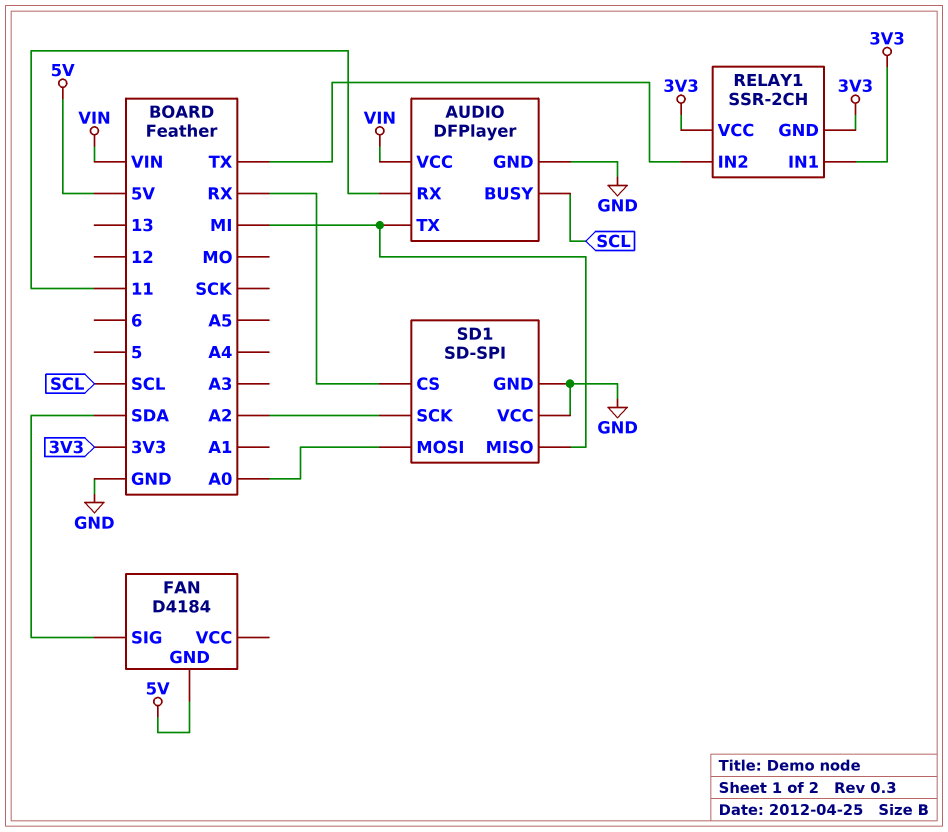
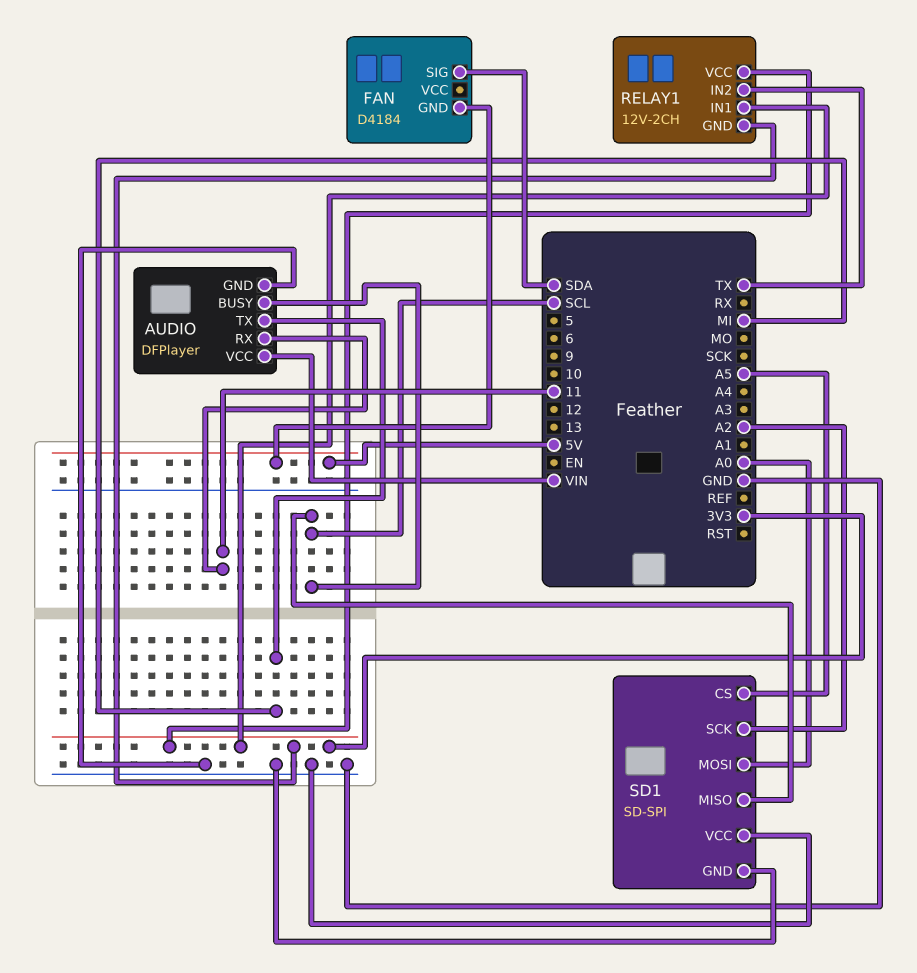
RELAY1: SSR-2CH -> 12V-2CH
SD1 pin CS: RX -> A5
SD1 pin MISO: MI -> SCL

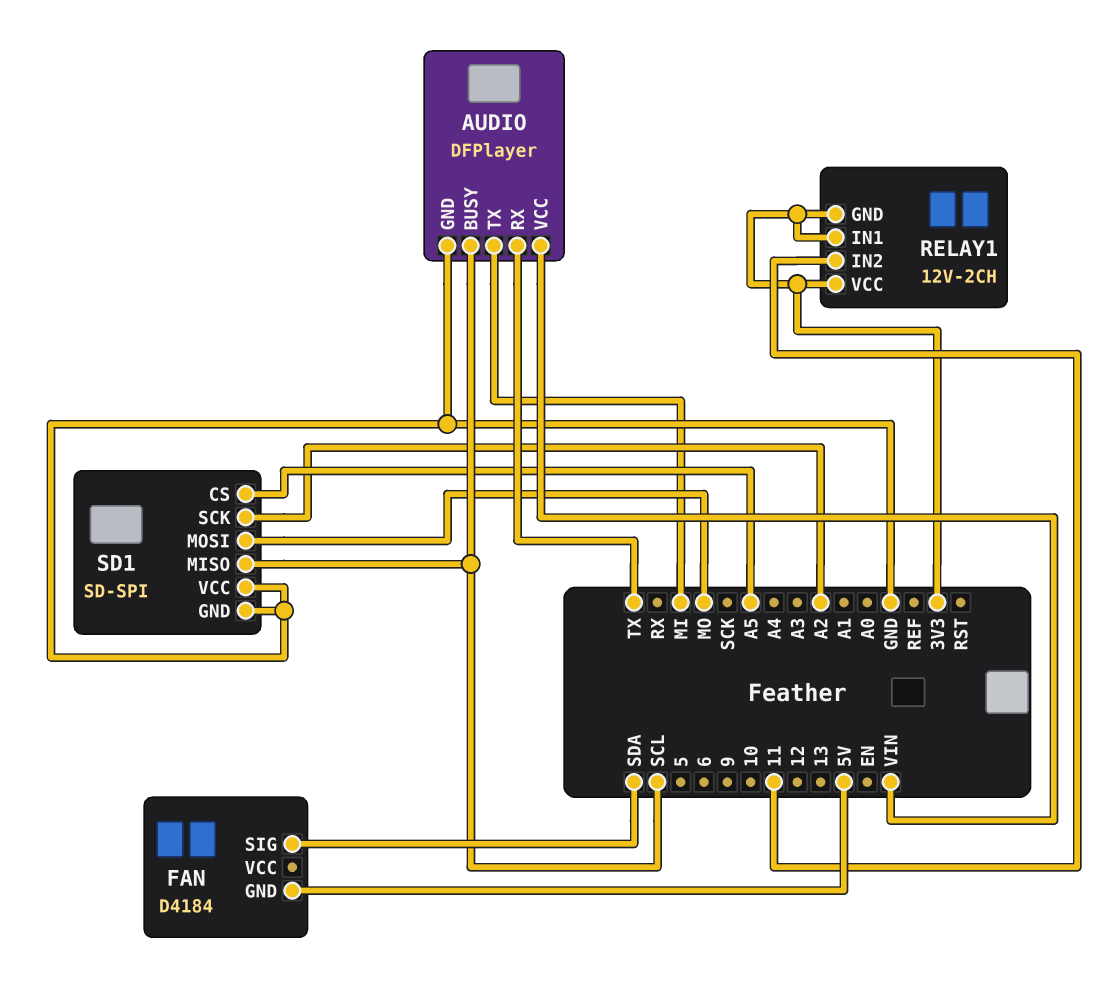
AUDIO pin RX: 11 -> TX
RELAY1 pin IN2: TX -> 11
SD1 pin MOSI: A0 -> MO

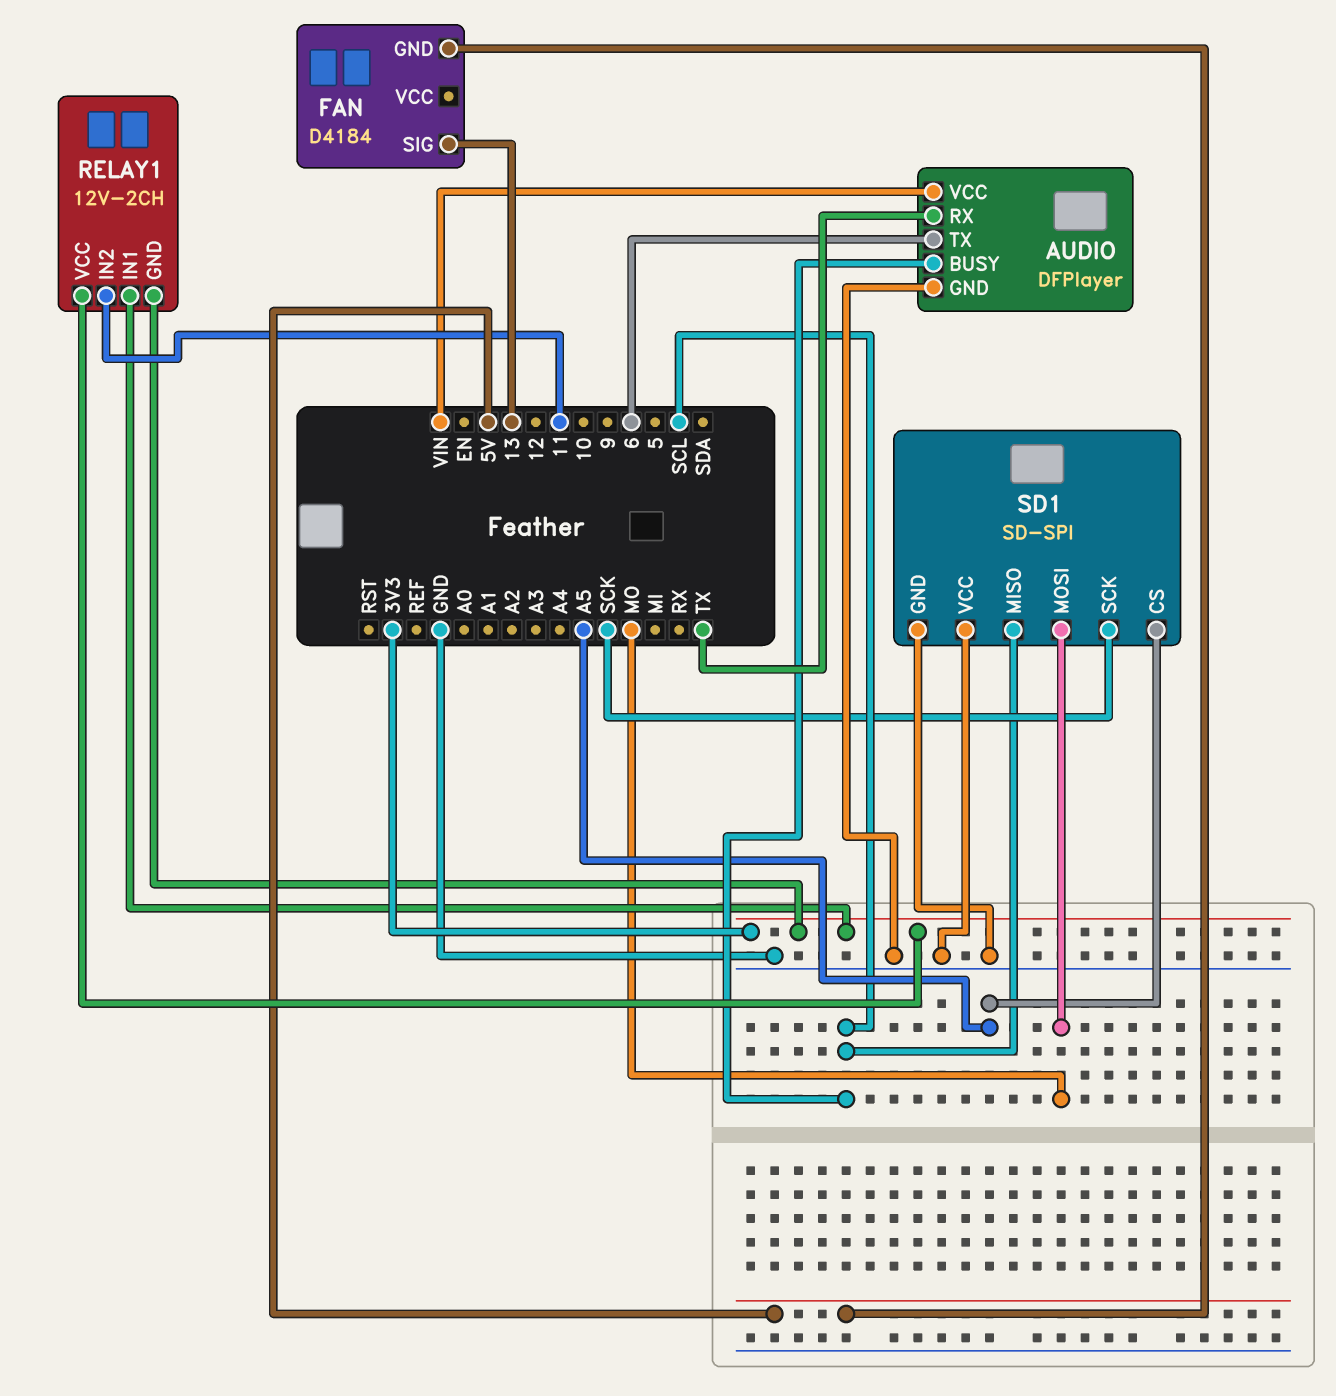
AUDIO pin TX: MI -> 6
FAN pin SIG: SDA -> 13
SD1 pin SCK: A2 -> SCK

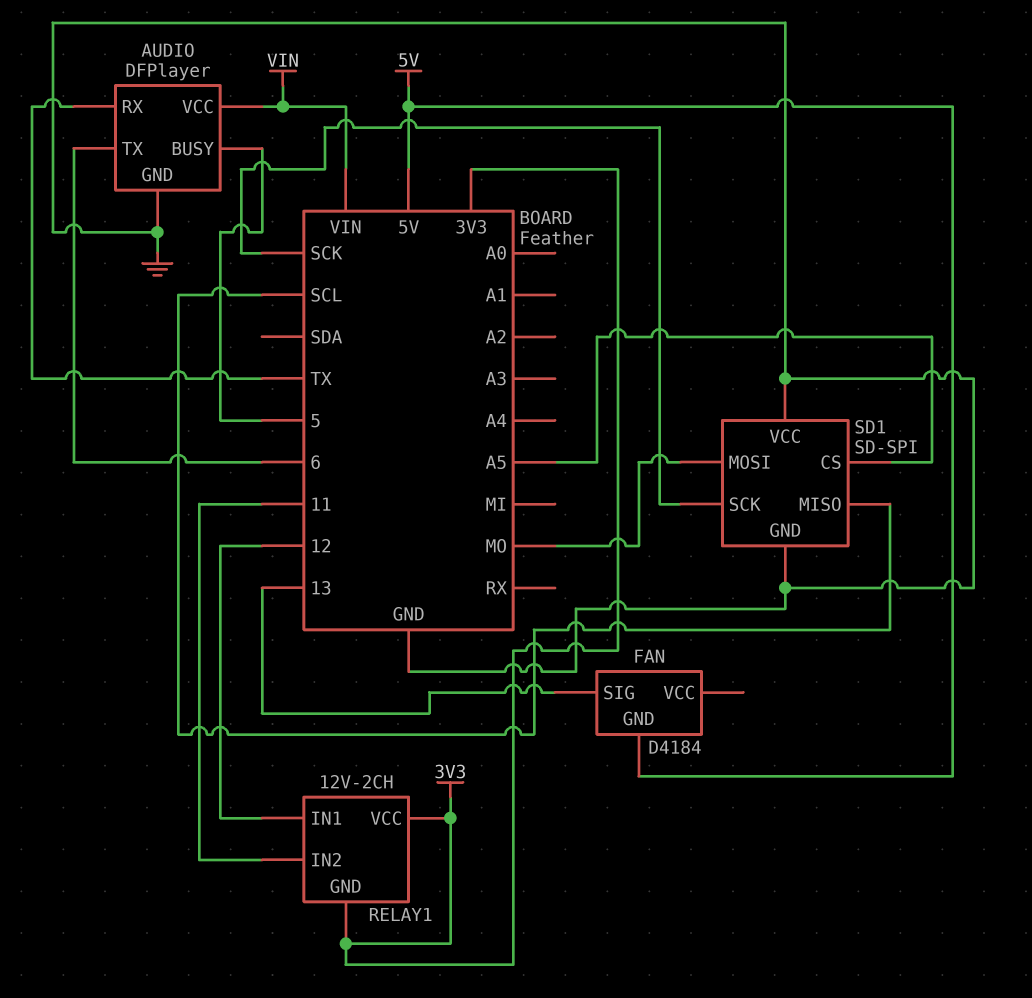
AUDIO pin BUSY: SCL -> 5
RELAY1 pin IN1: 3V3 -> 12

